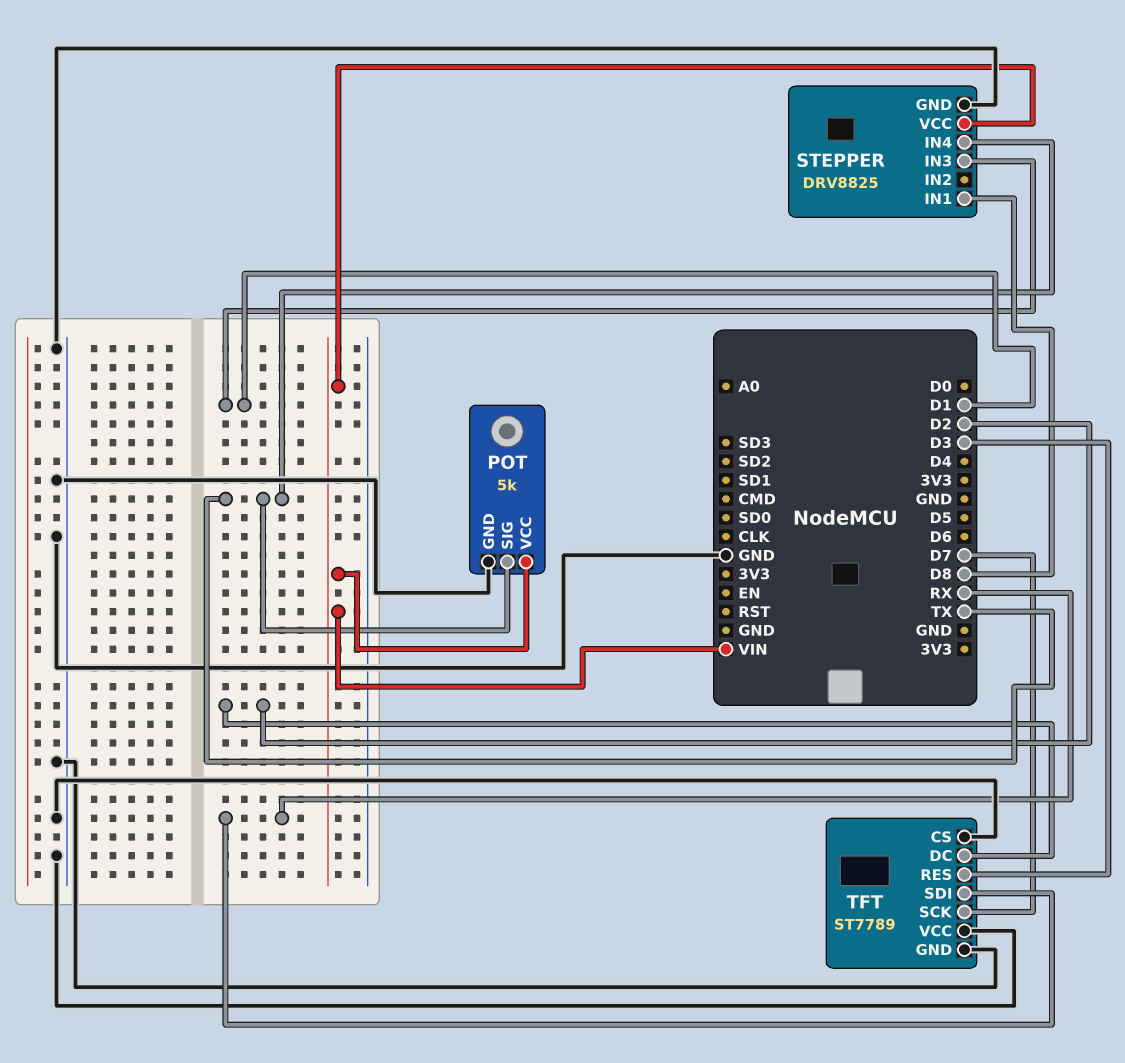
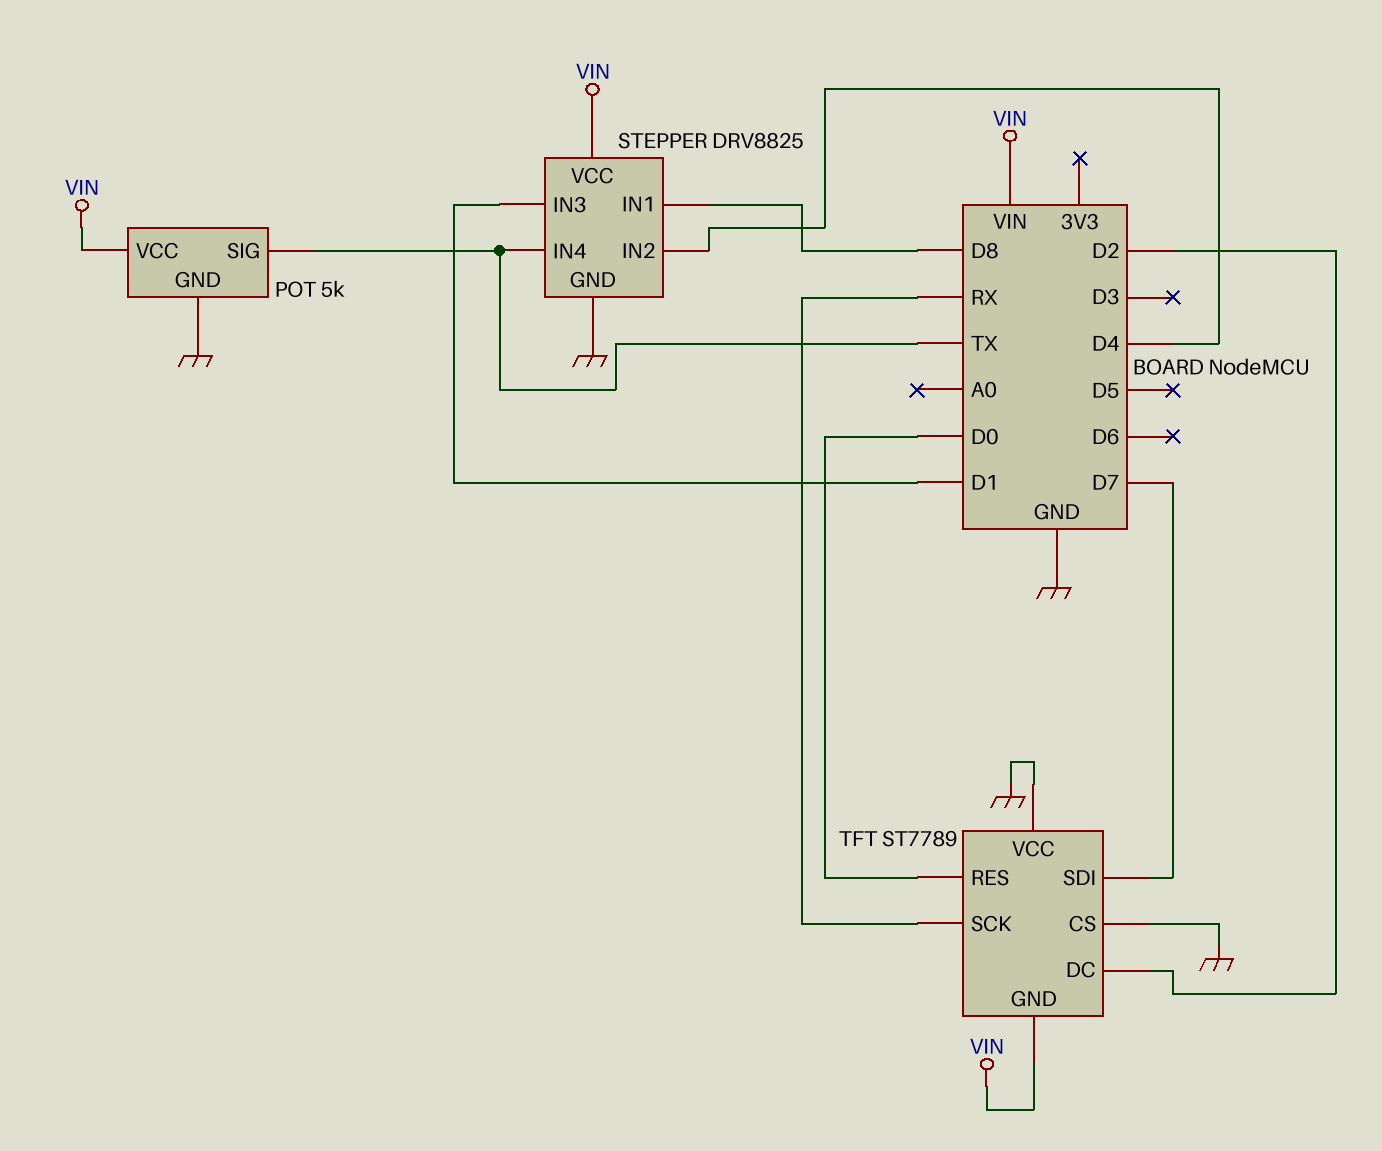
STEPPER pin IN2: none -> D4
TFT pin GND: GND -> VIN
TFT pin RES: D3 -> D0
TFT pin SCK: D7 -> RX
TFT pin SDI: RX -> D7

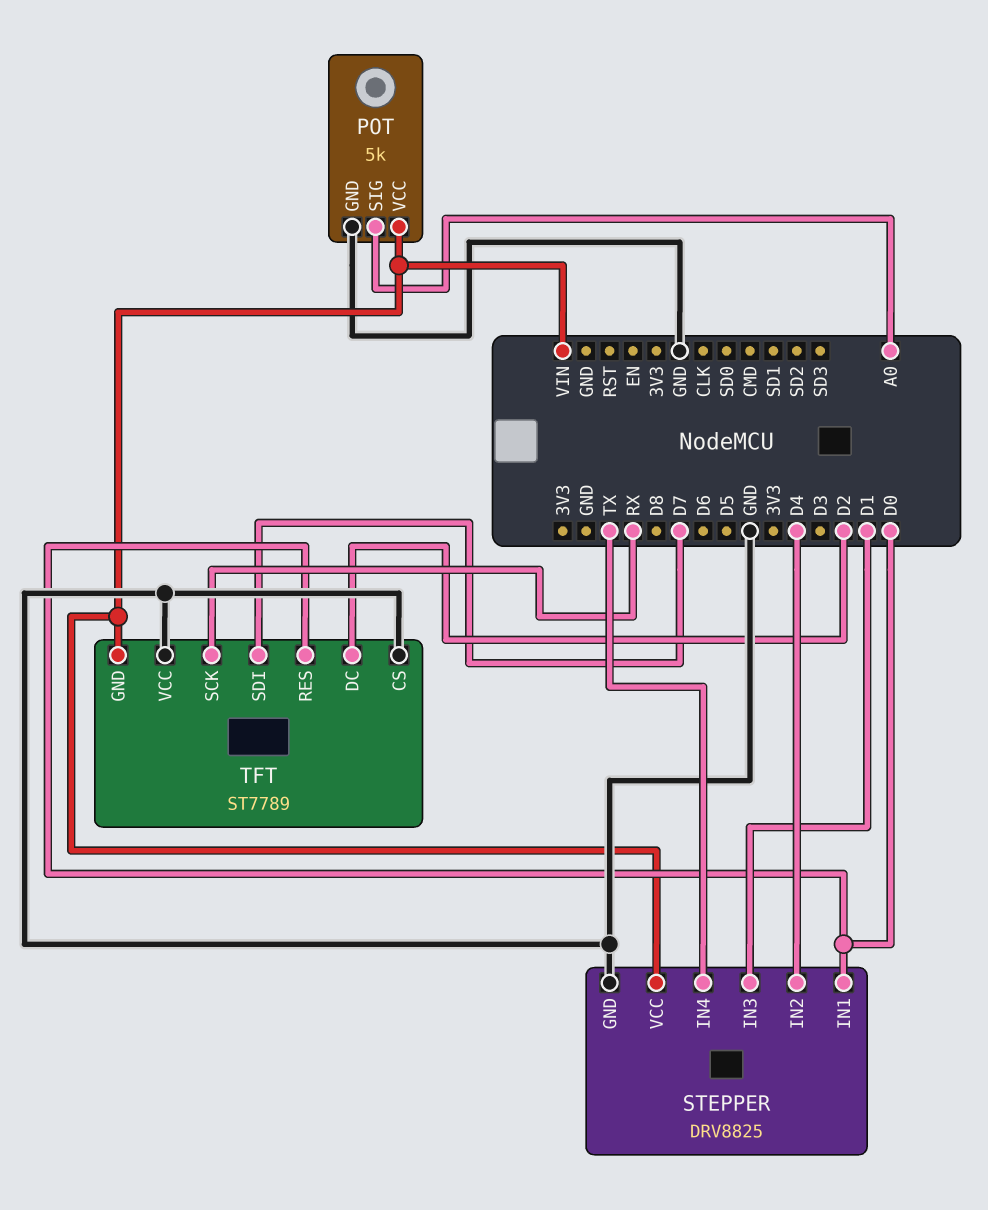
POT pin SIG: TX -> A0
STEPPER pin IN1: D8 -> D0

